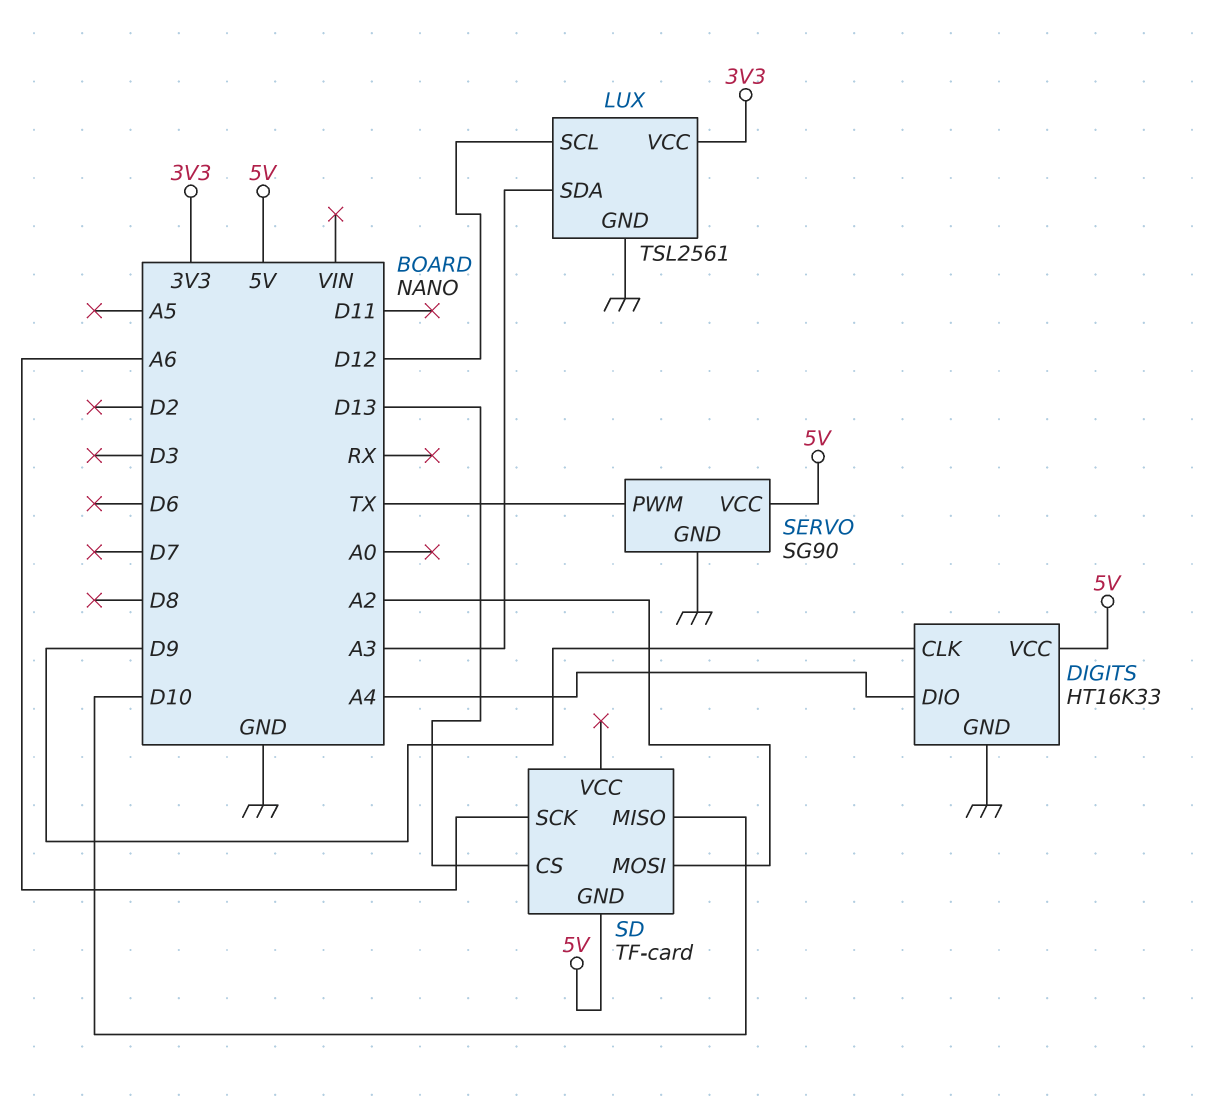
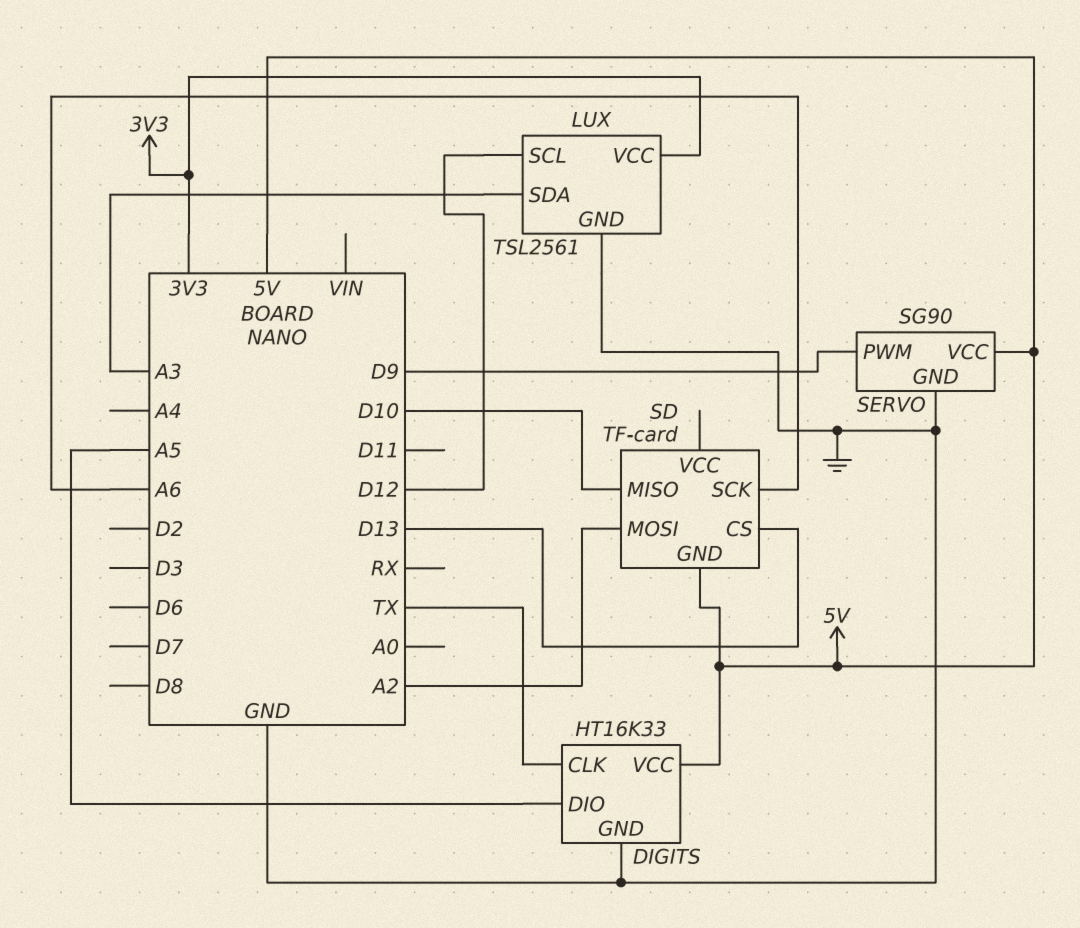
DIGITS pin CLK: D9 -> TX
DIGITS pin DIO: A4 -> A5
SERVO pin PWM: TX -> D9

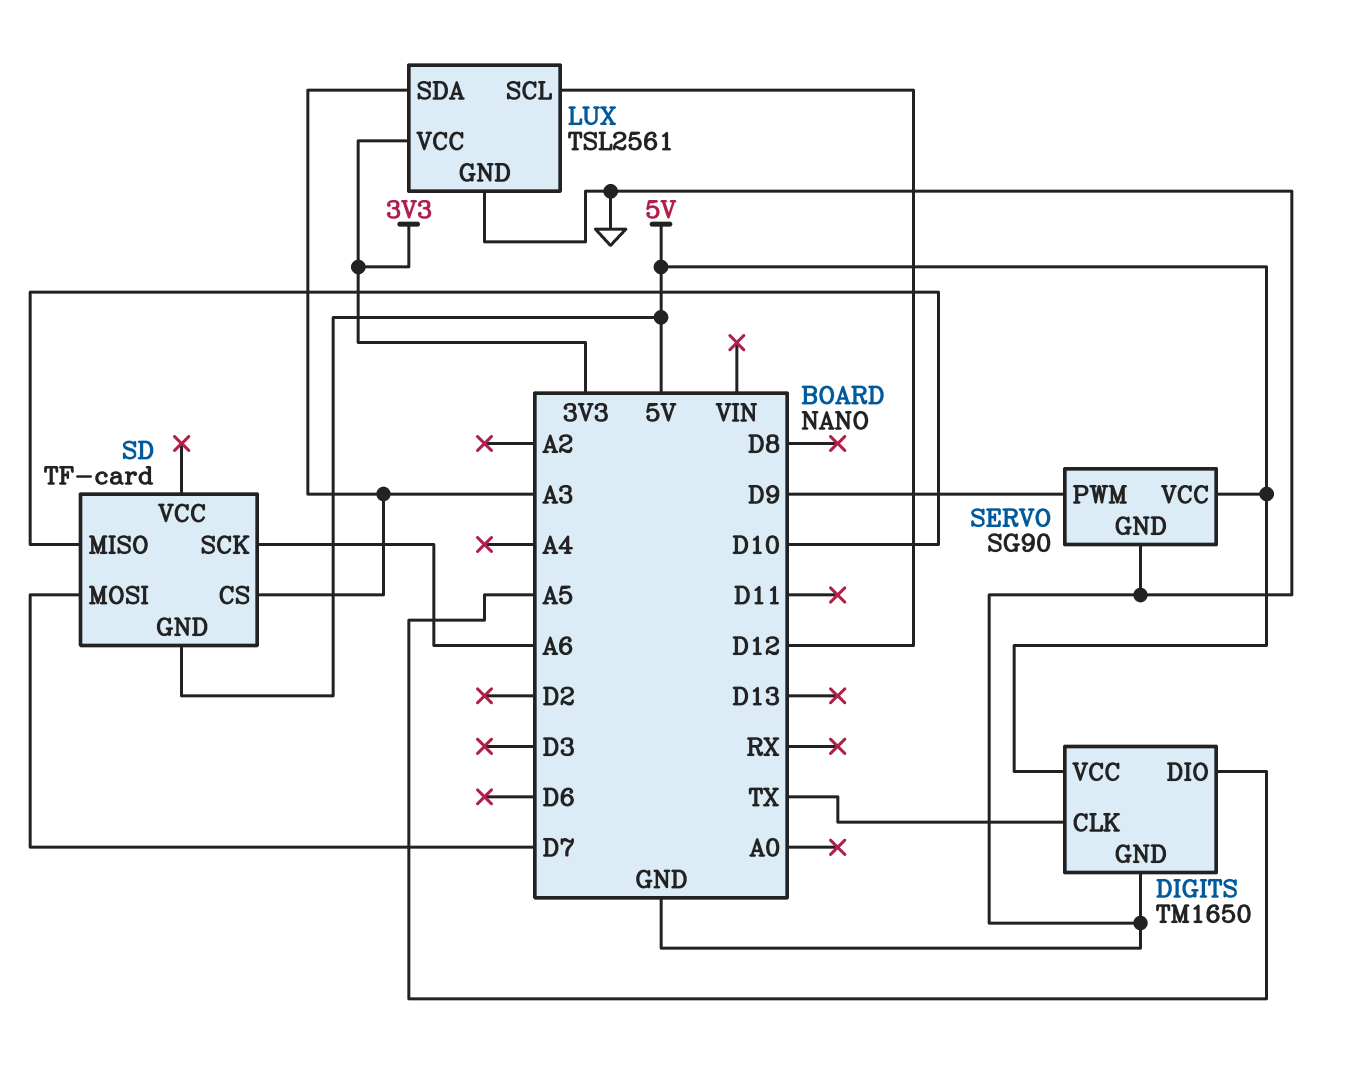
DIGITS: HT16K33 -> TM1650
SD pin CS: D13 -> A3
SD pin MOSI: A2 -> D7

